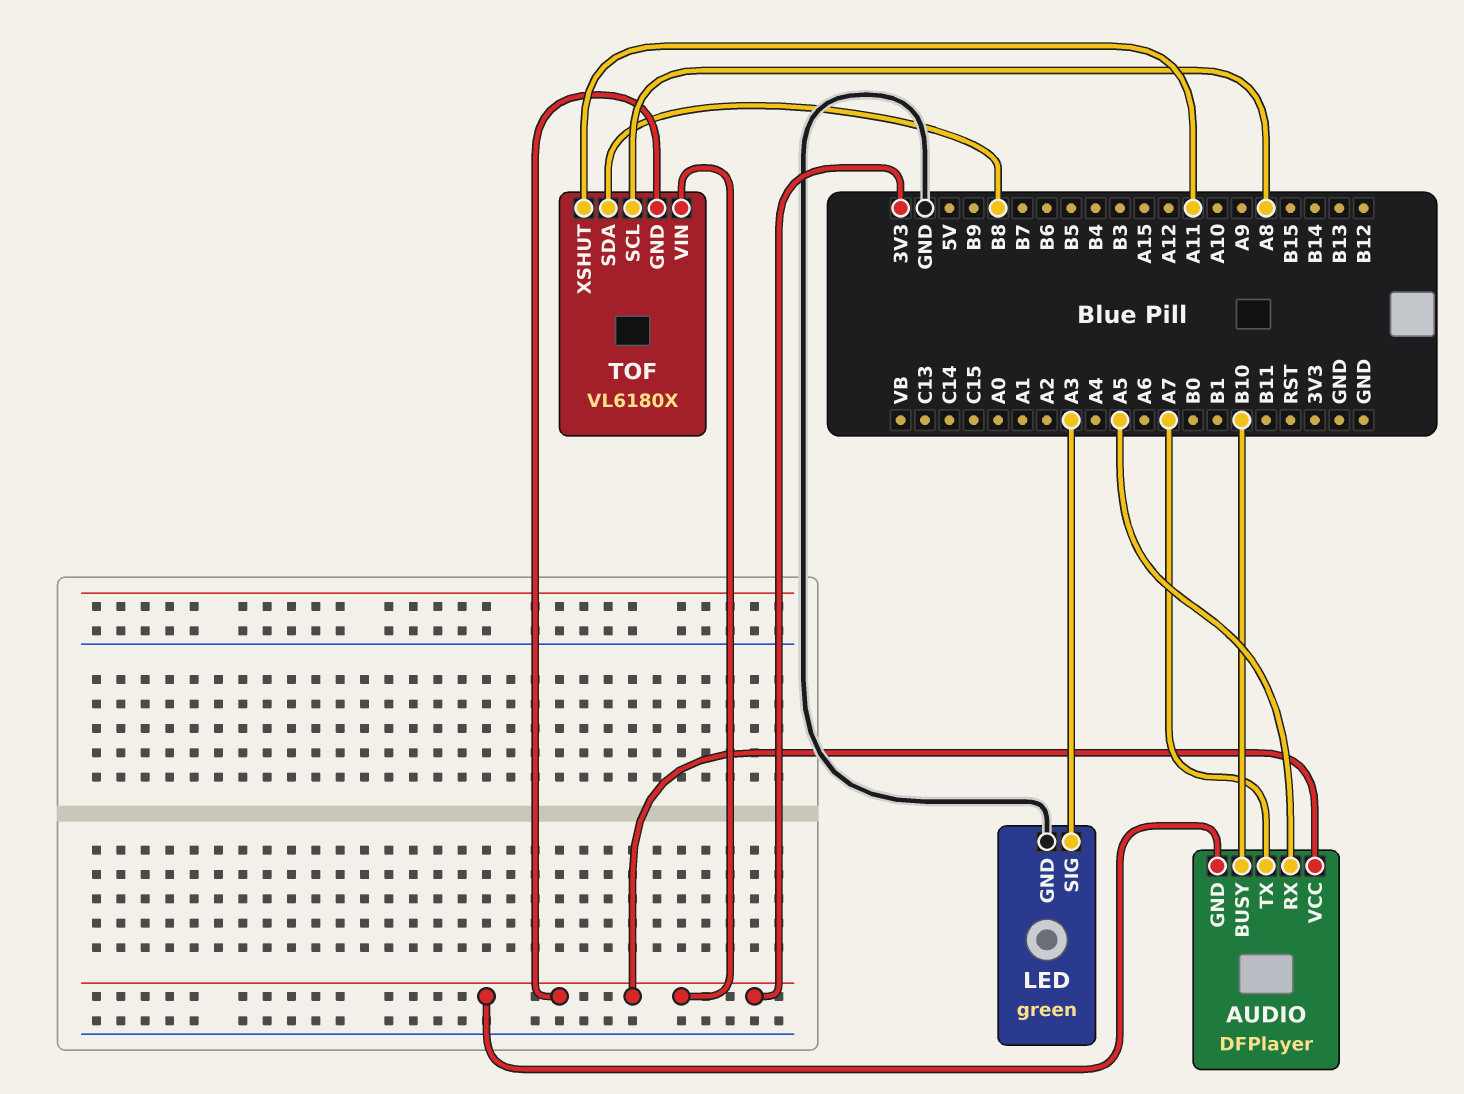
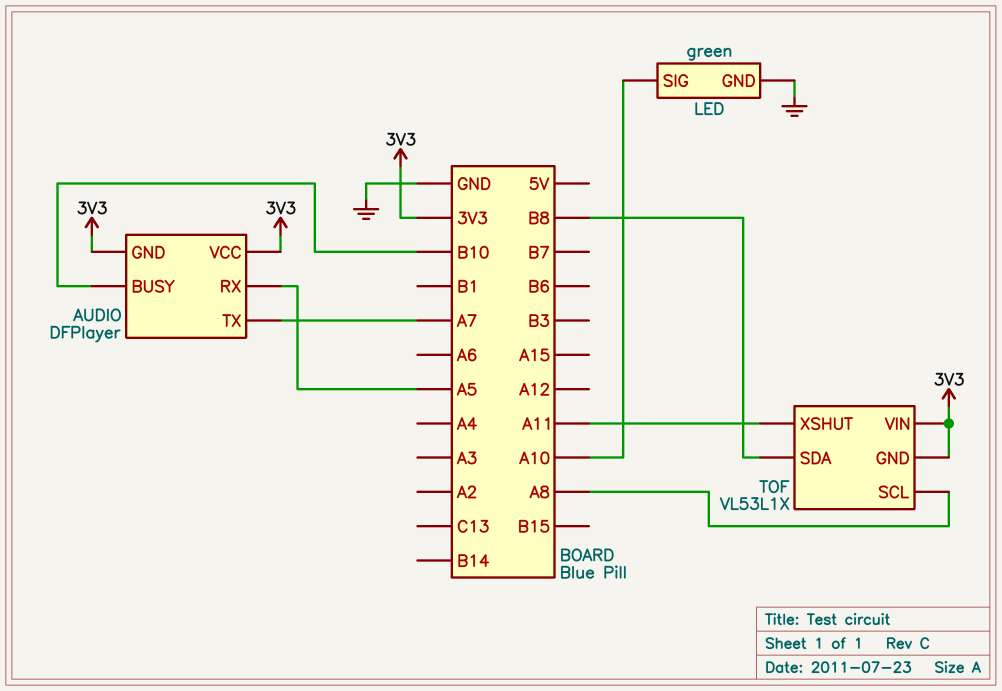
LED pin SIG: A3 -> A10
TOF: VL6180X -> VL53L1X

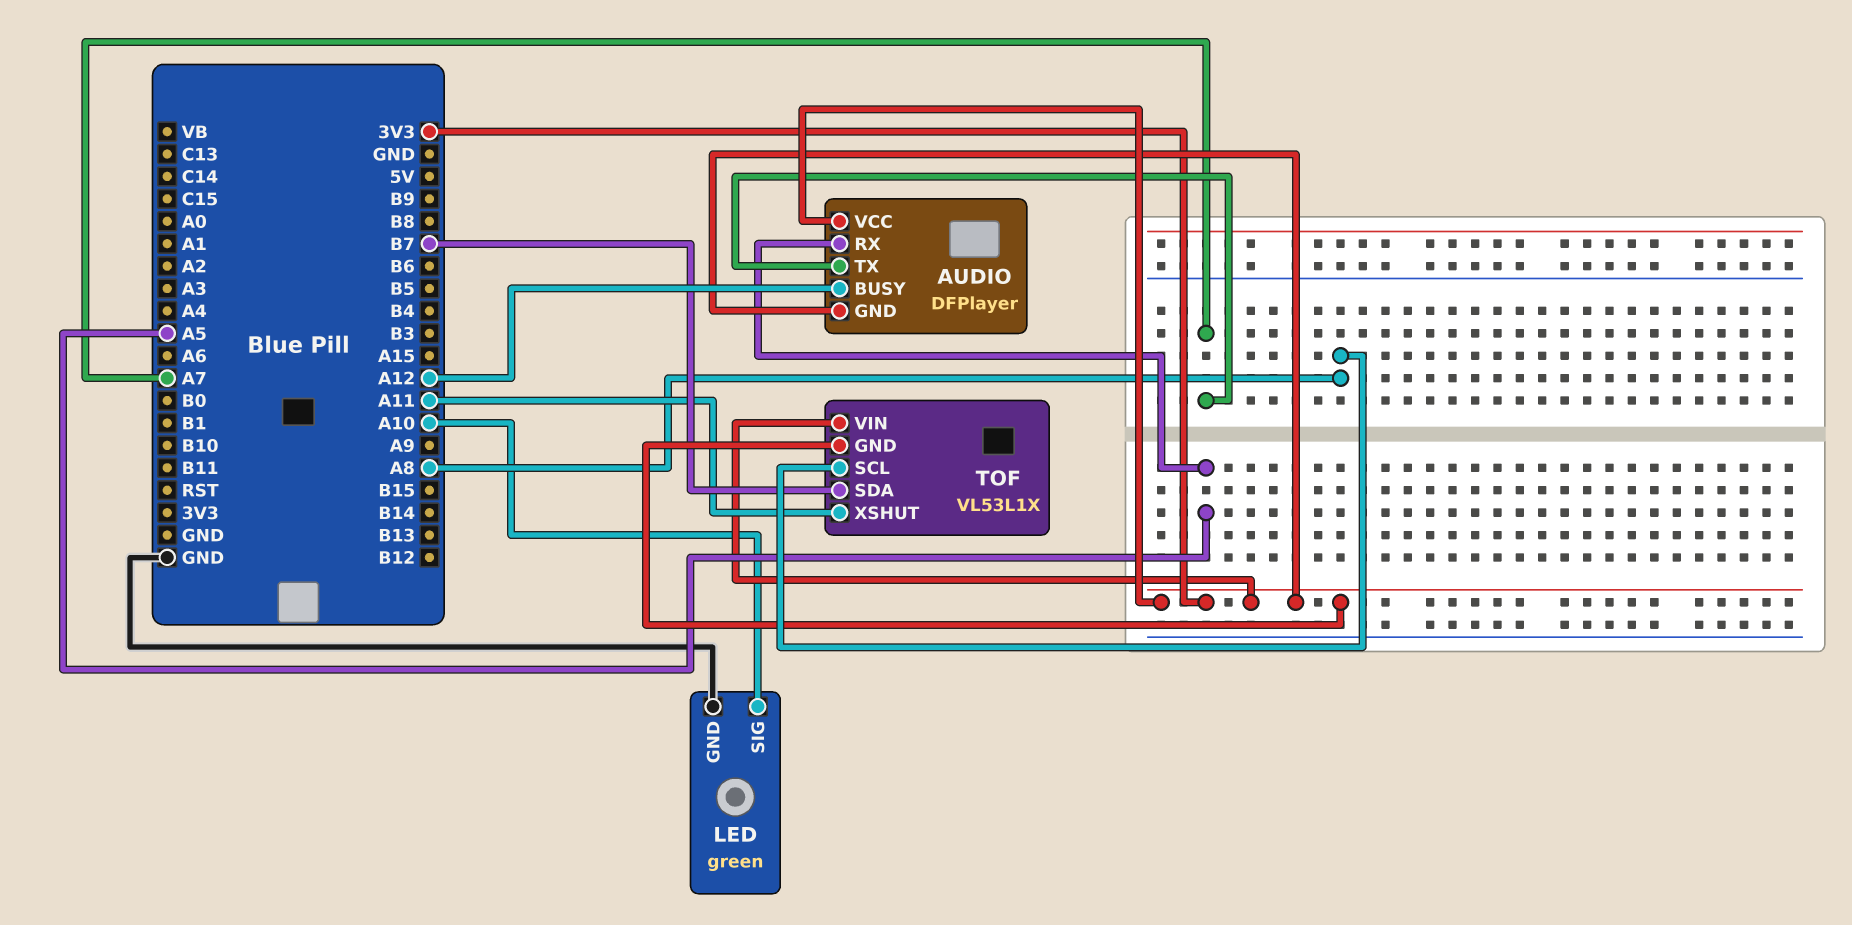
AUDIO pin BUSY: B10 -> A12
TOF pin SDA: B8 -> B7

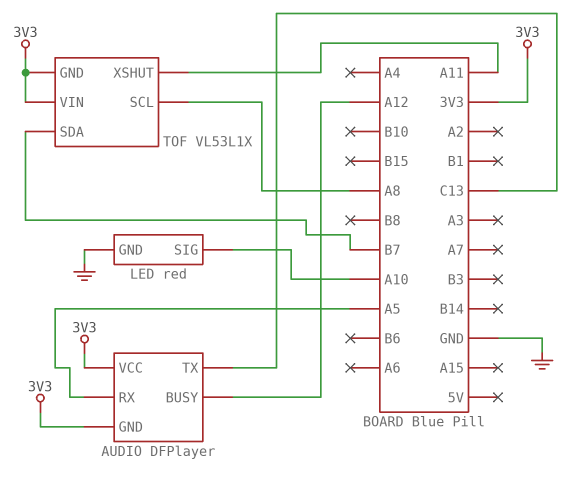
AUDIO pin TX: A7 -> C13
LED: green -> red

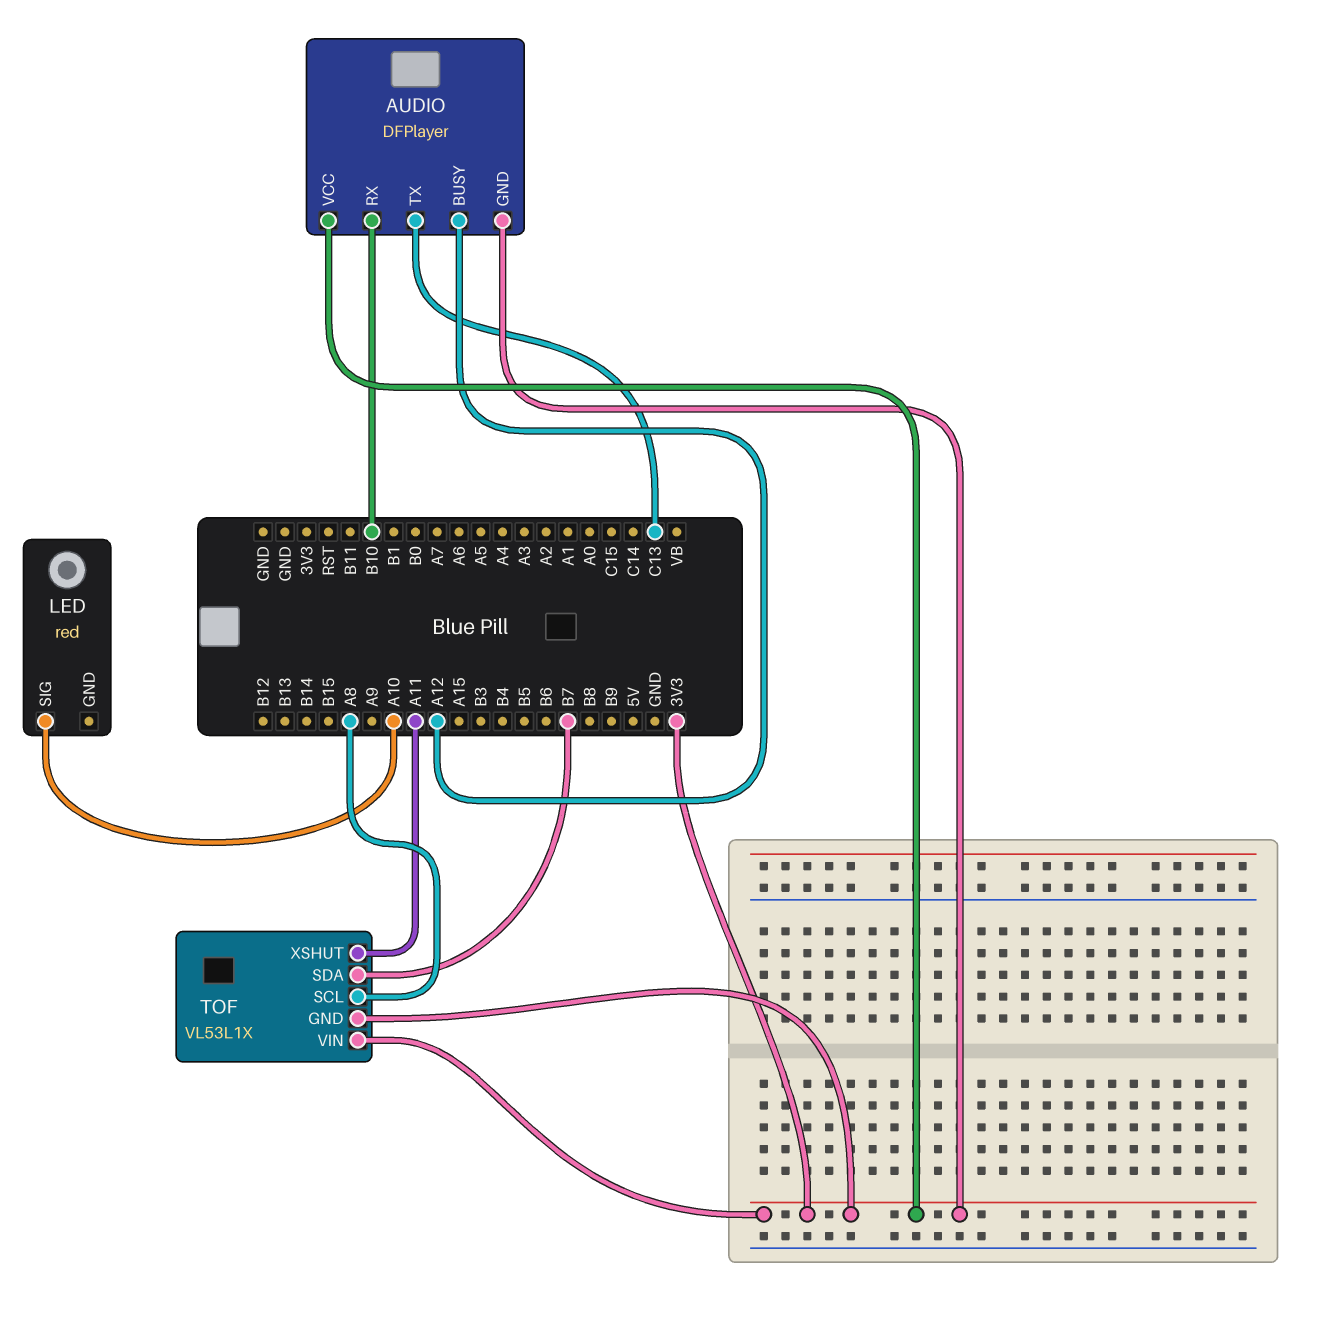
AUDIO pin RX: A5 -> B10
LED pin GND: GND -> none

